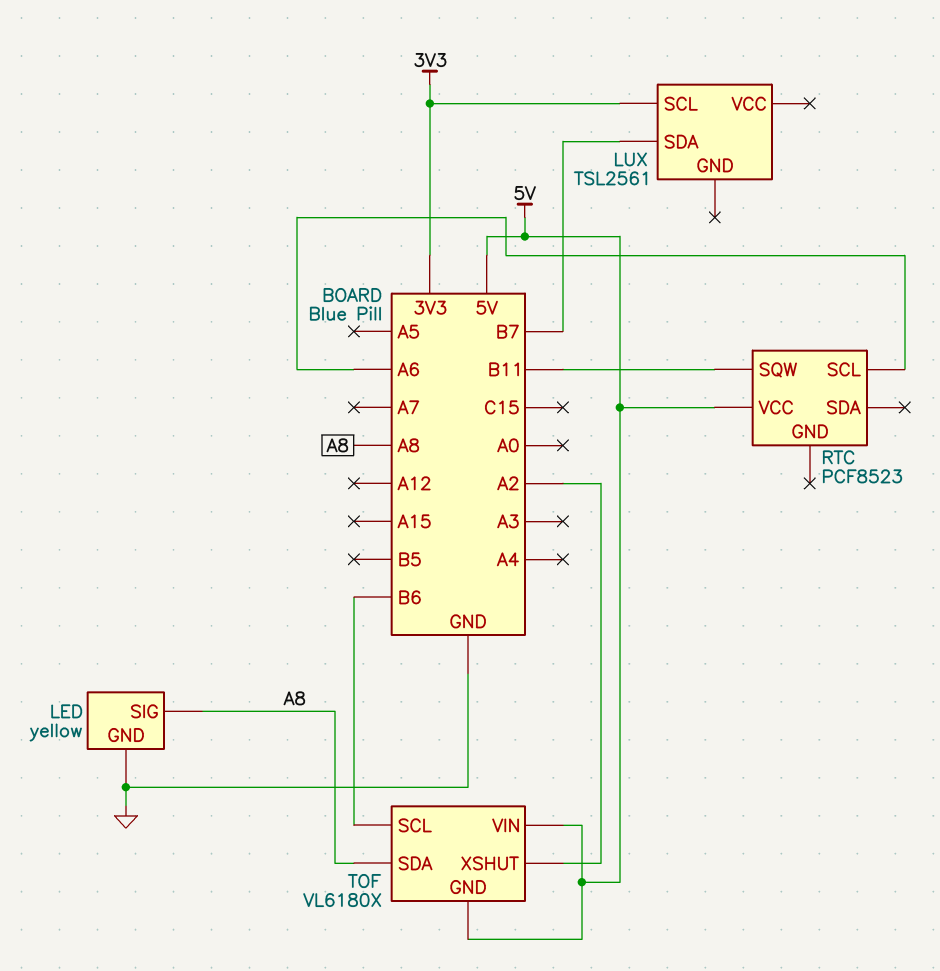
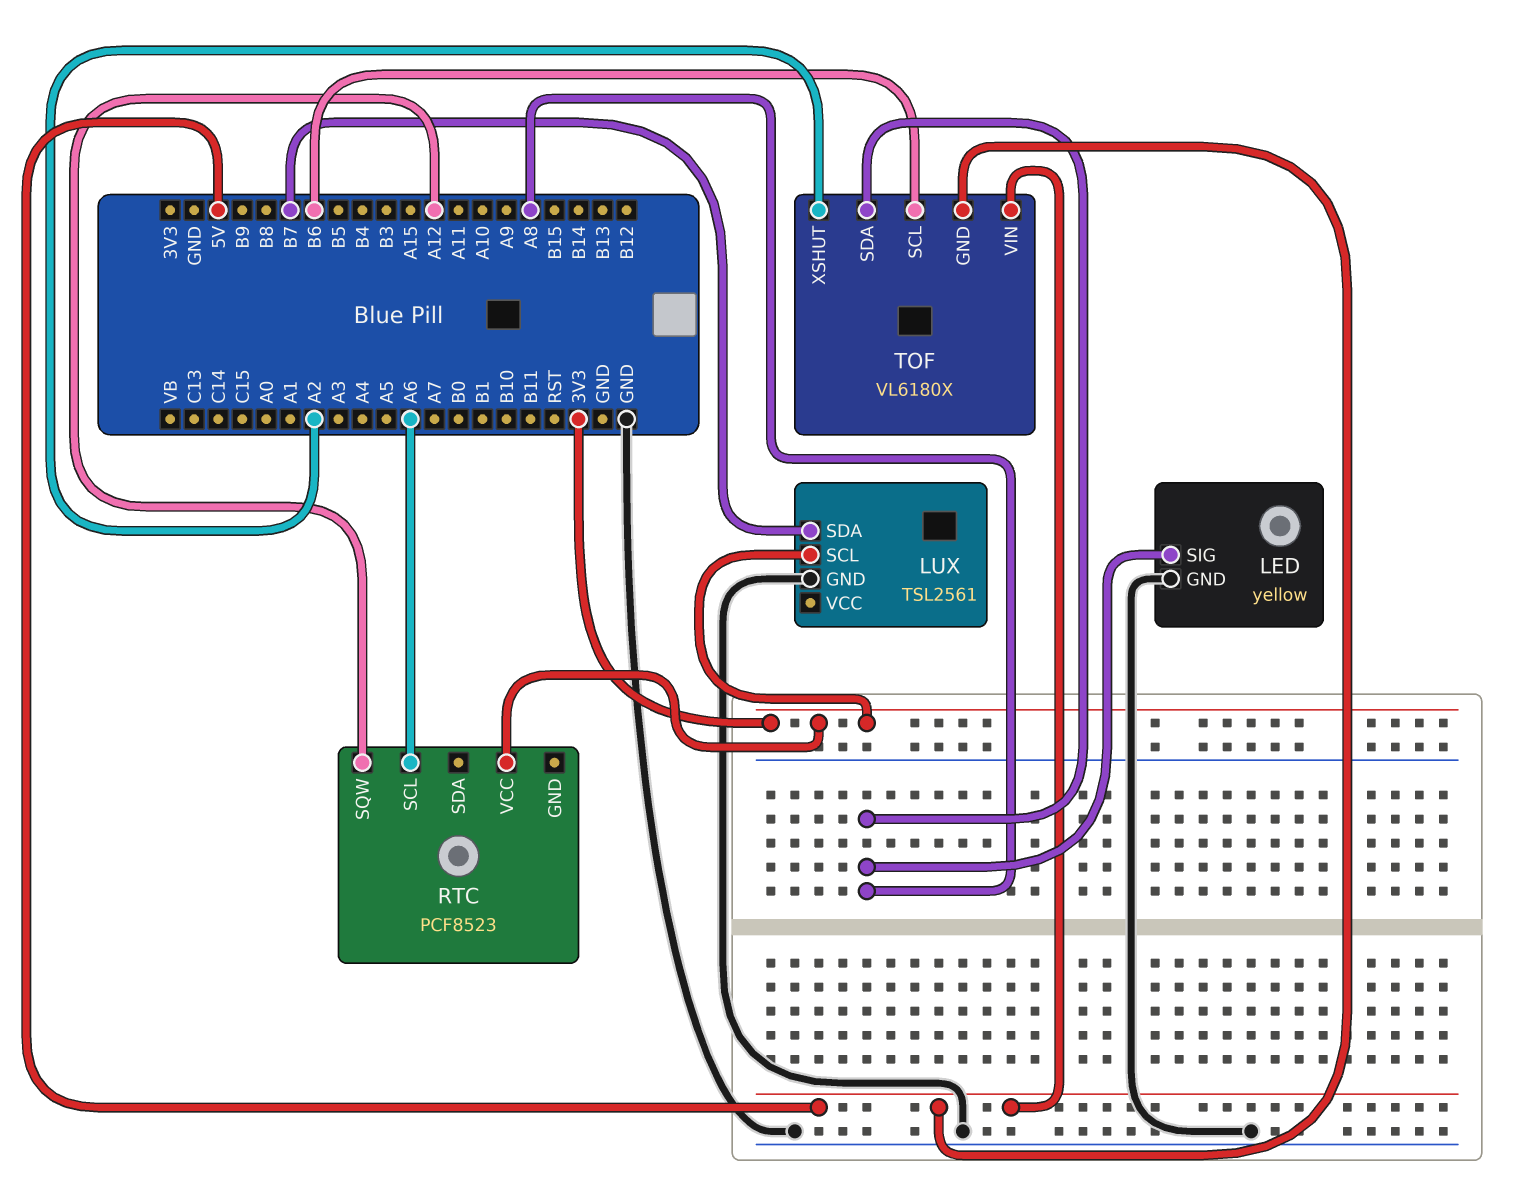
LUX pin GND: none -> GND
RTC pin SQW: B11 -> A12
RTC pin VCC: 5V -> 3V3

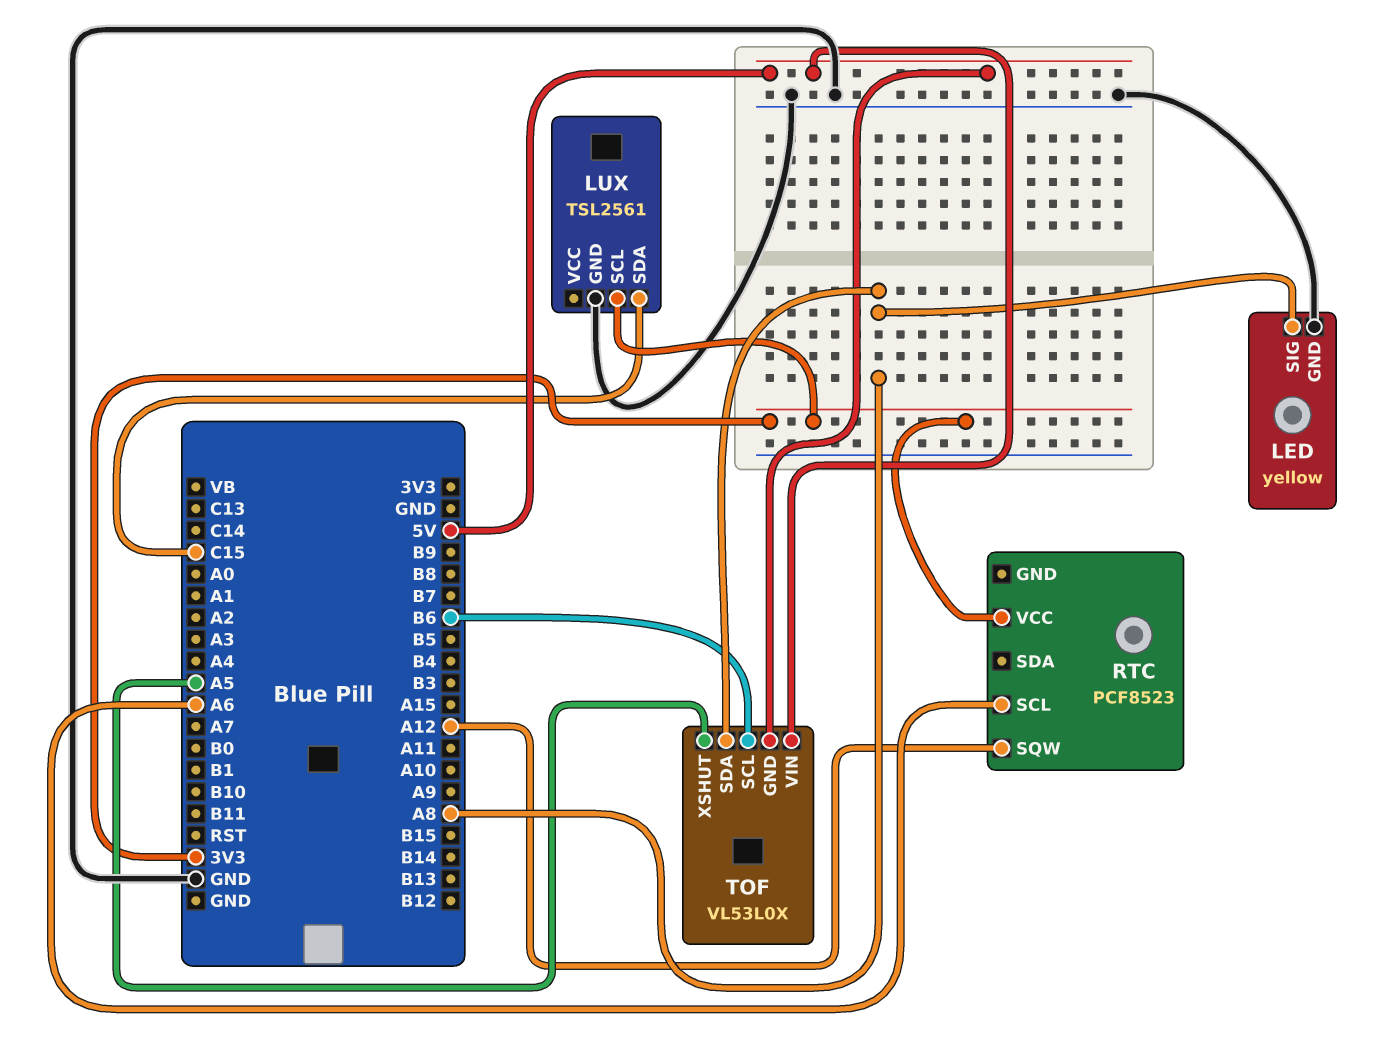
LUX pin SDA: B7 -> C15
TOF: VL6180X -> VL53L0X
TOF pin XSHUT: A2 -> A5

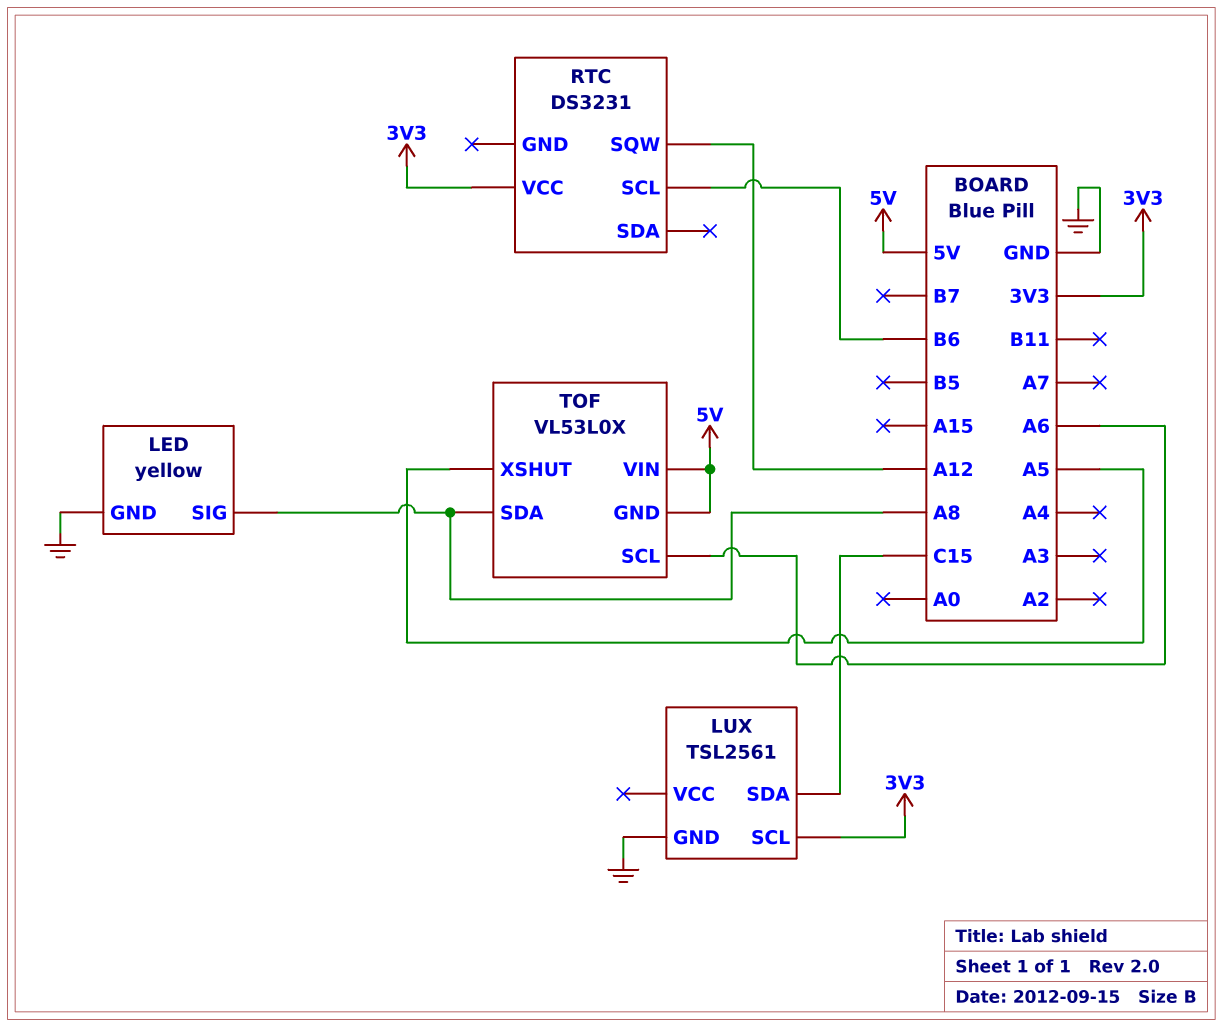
RTC: PCF8523 -> DS3231
RTC pin SCL: A6 -> B6
TOF pin SCL: B6 -> A6

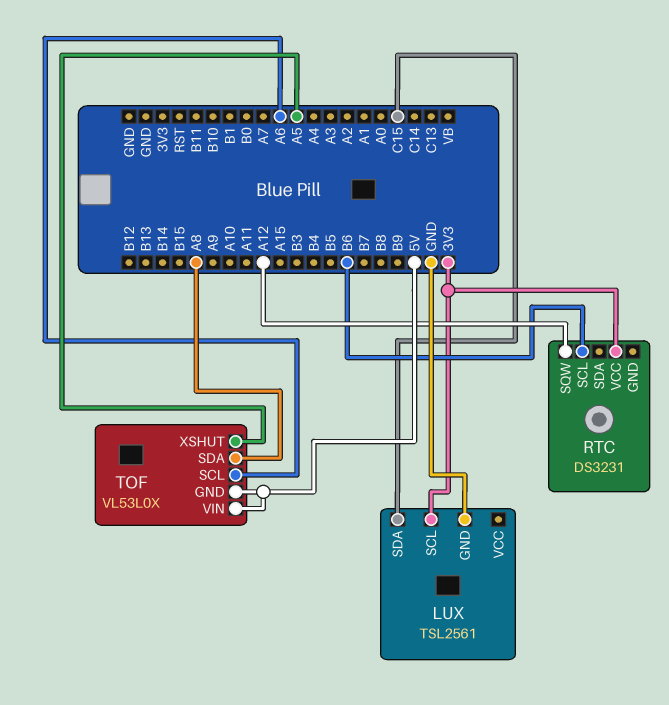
LED: yellow -> none
LED pin GND: GND -> none
LED pin SIG: A8 -> none

